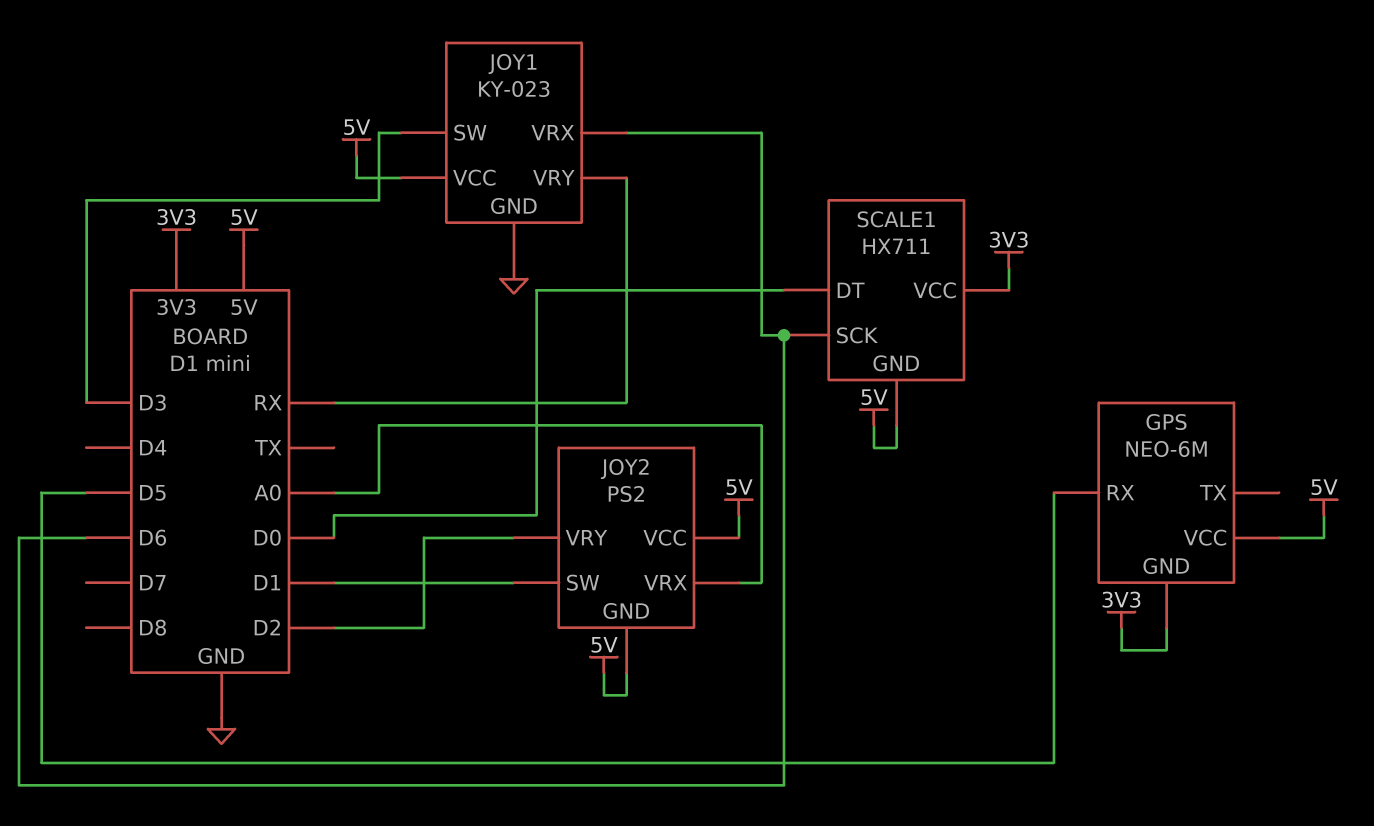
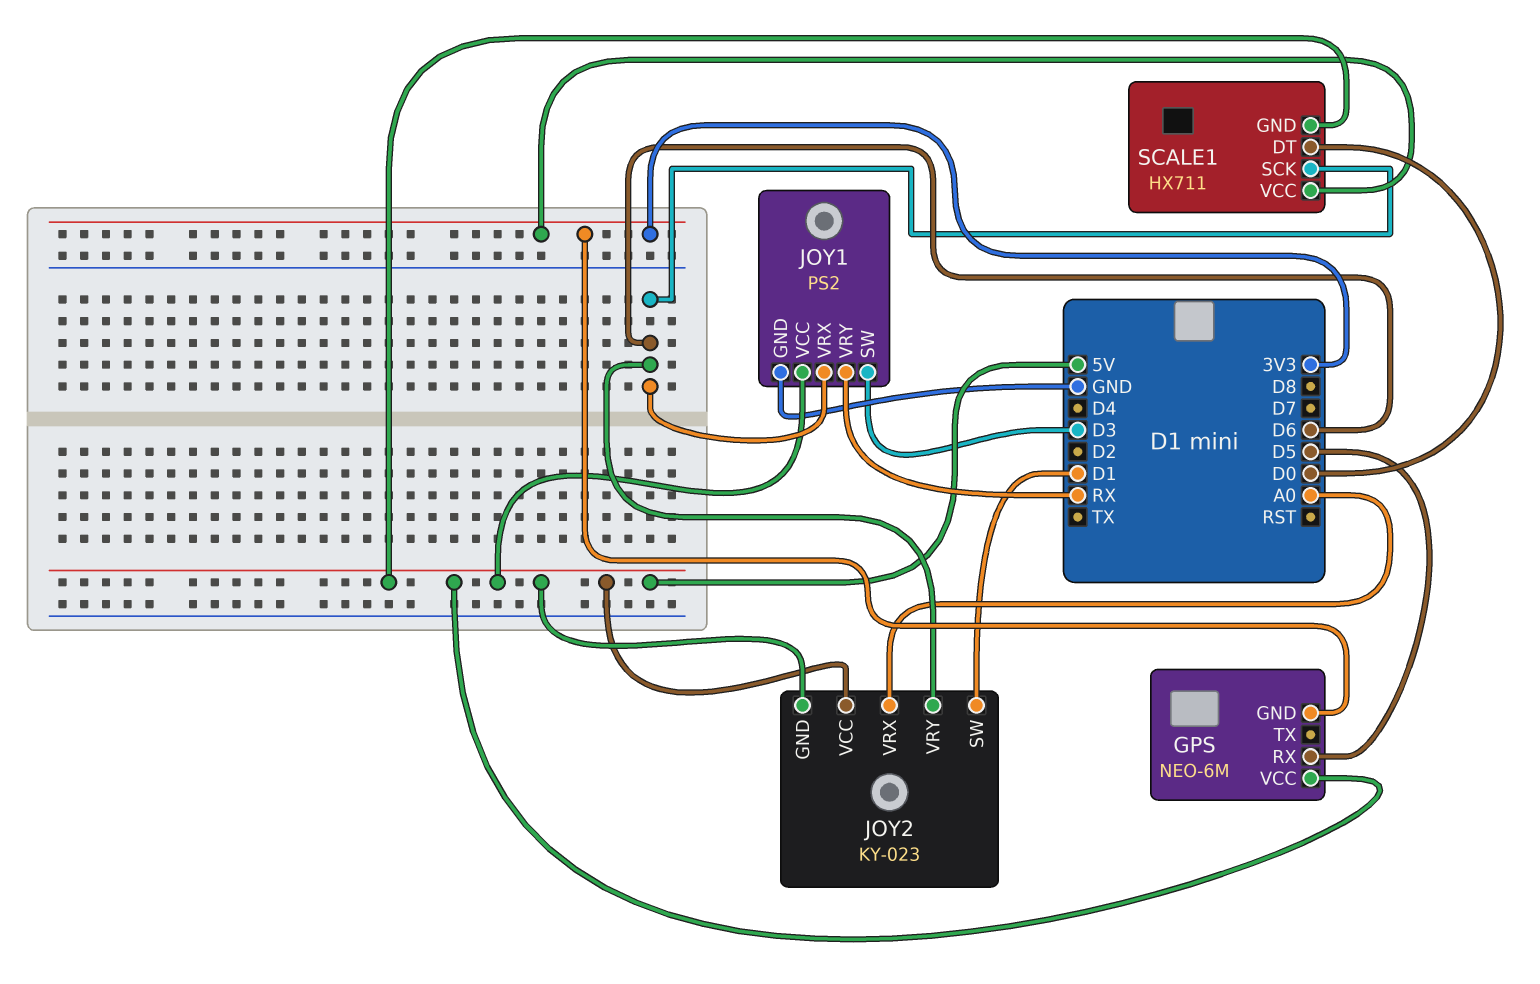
JOY1: KY-023 -> PS2
JOY2: PS2 -> KY-023
JOY2 pin VRY: D2 -> D6

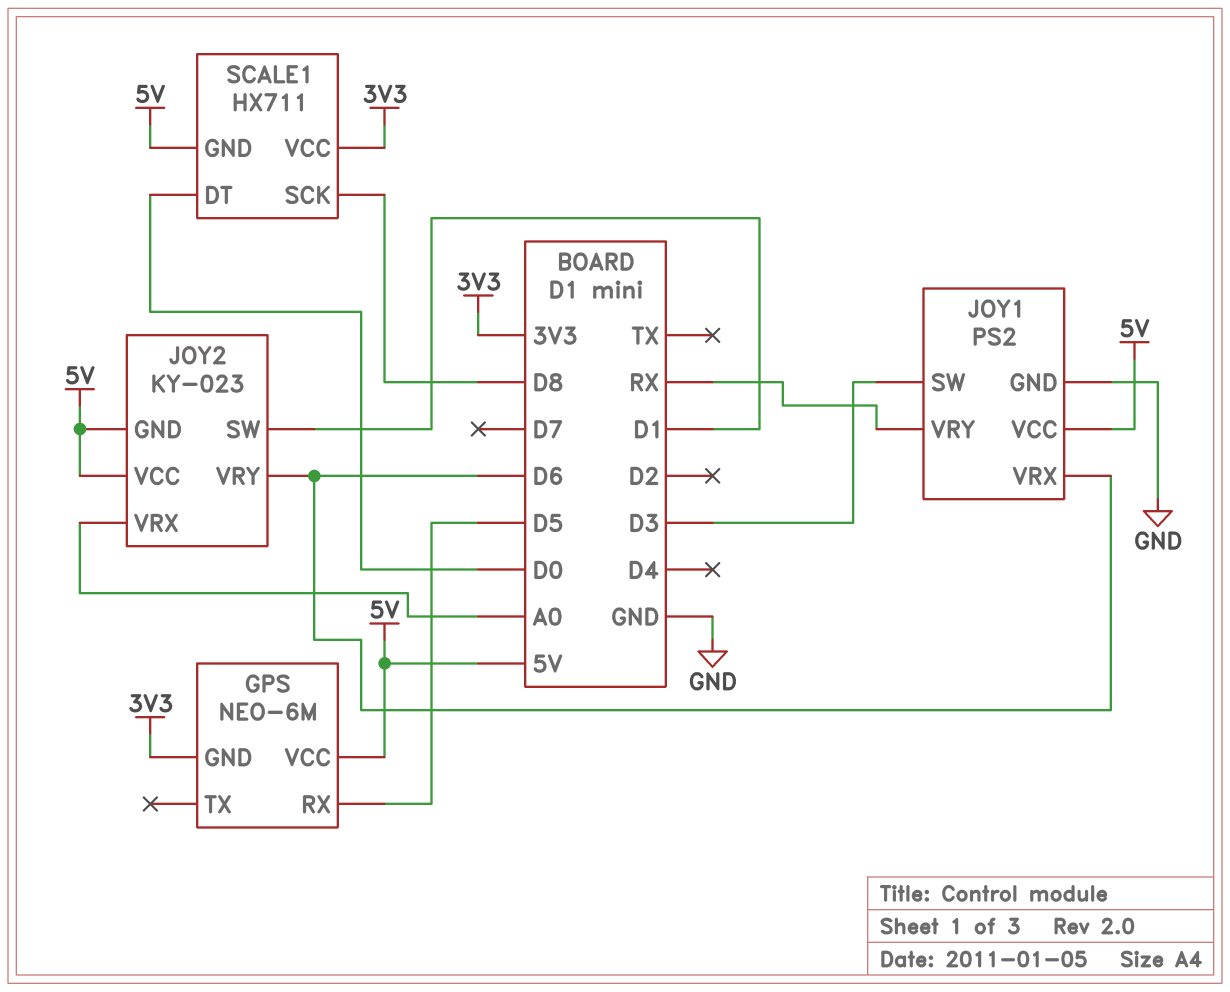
SCALE1 pin SCK: D6 -> D8

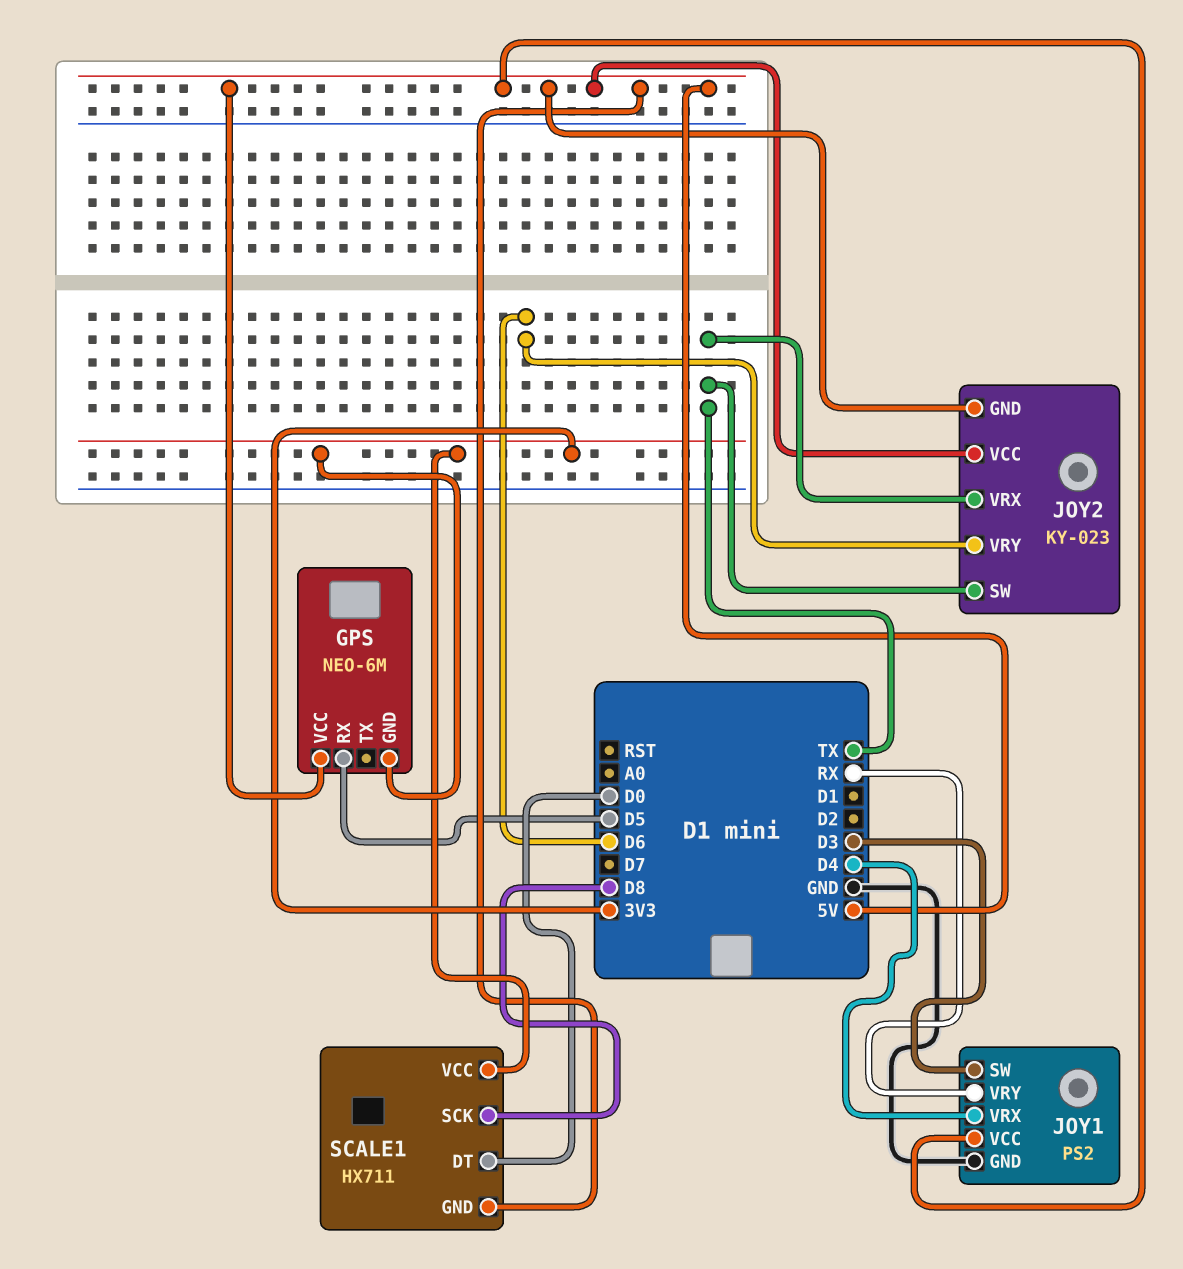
JOY1 pin VRX: D6 -> D4
JOY2 pin SW: D1 -> TX
JOY2 pin VRX: A0 -> TX

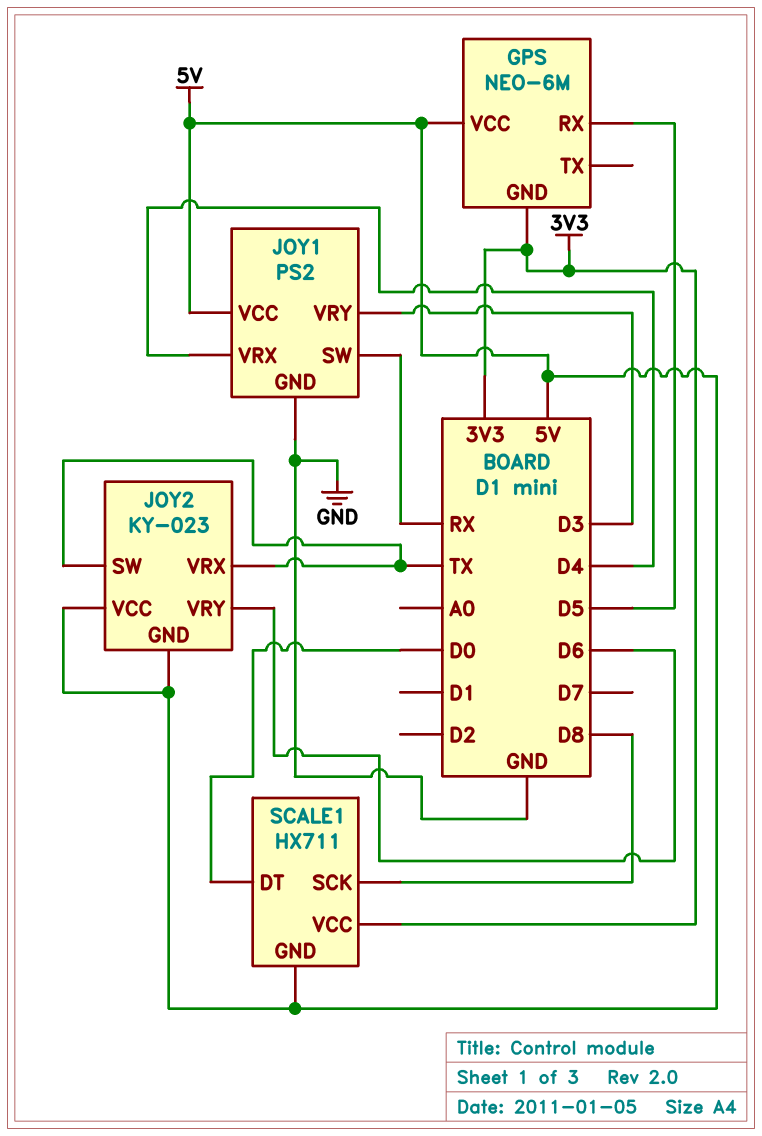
JOY1 pin SW: D3 -> RX
JOY1 pin VRY: RX -> D3

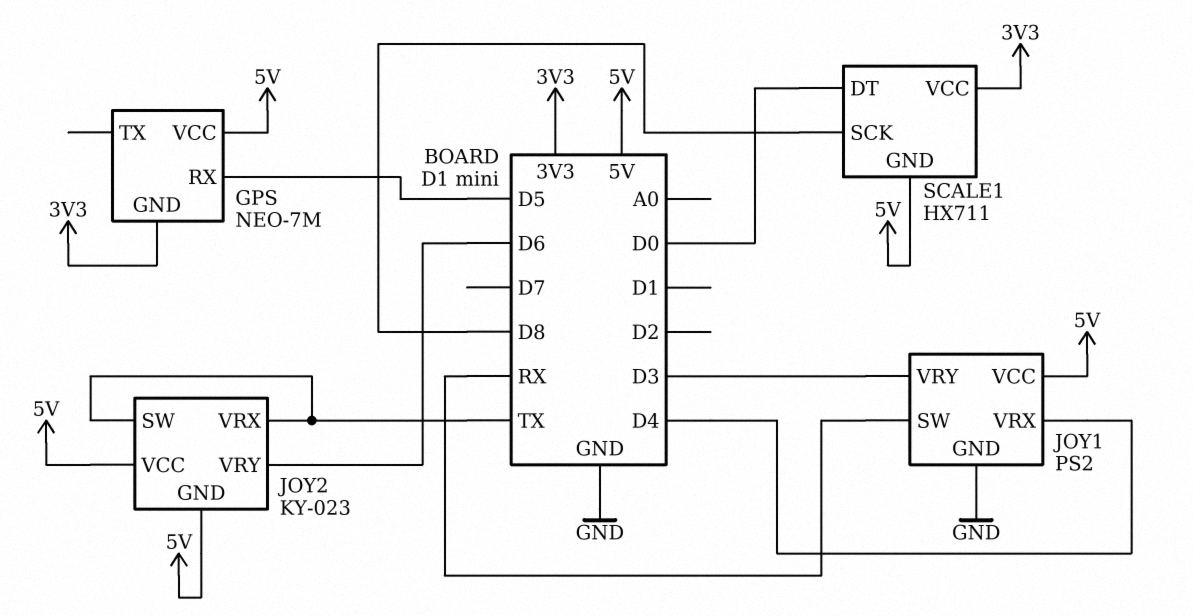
GPS: NEO-6M -> NEO-7M

